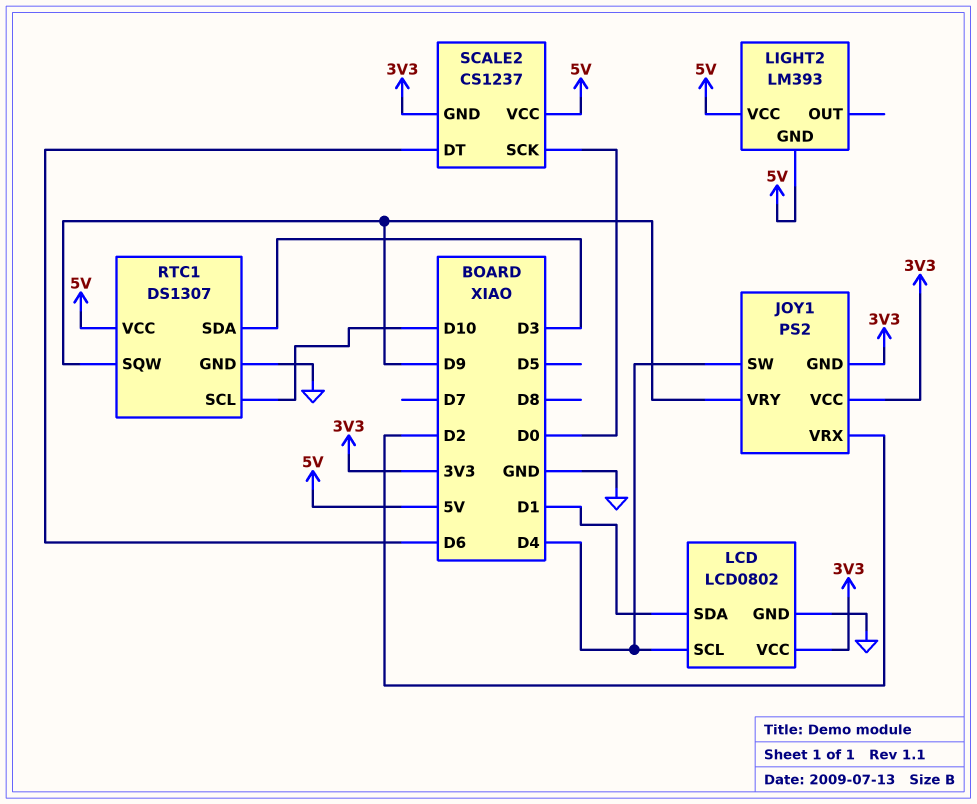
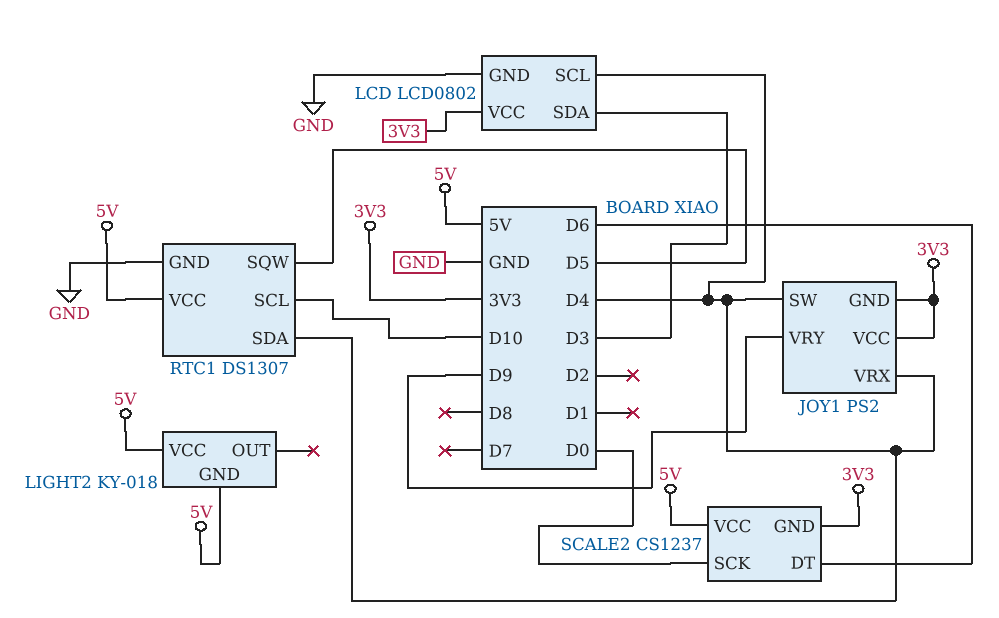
JOY1 pin VRX: D2 -> D4
LCD pin SDA: D1 -> D3
LIGHT2: LM393 -> KY-018
RTC1 pin SDA: D3 -> D4
RTC1 pin SQW: D9 -> D5

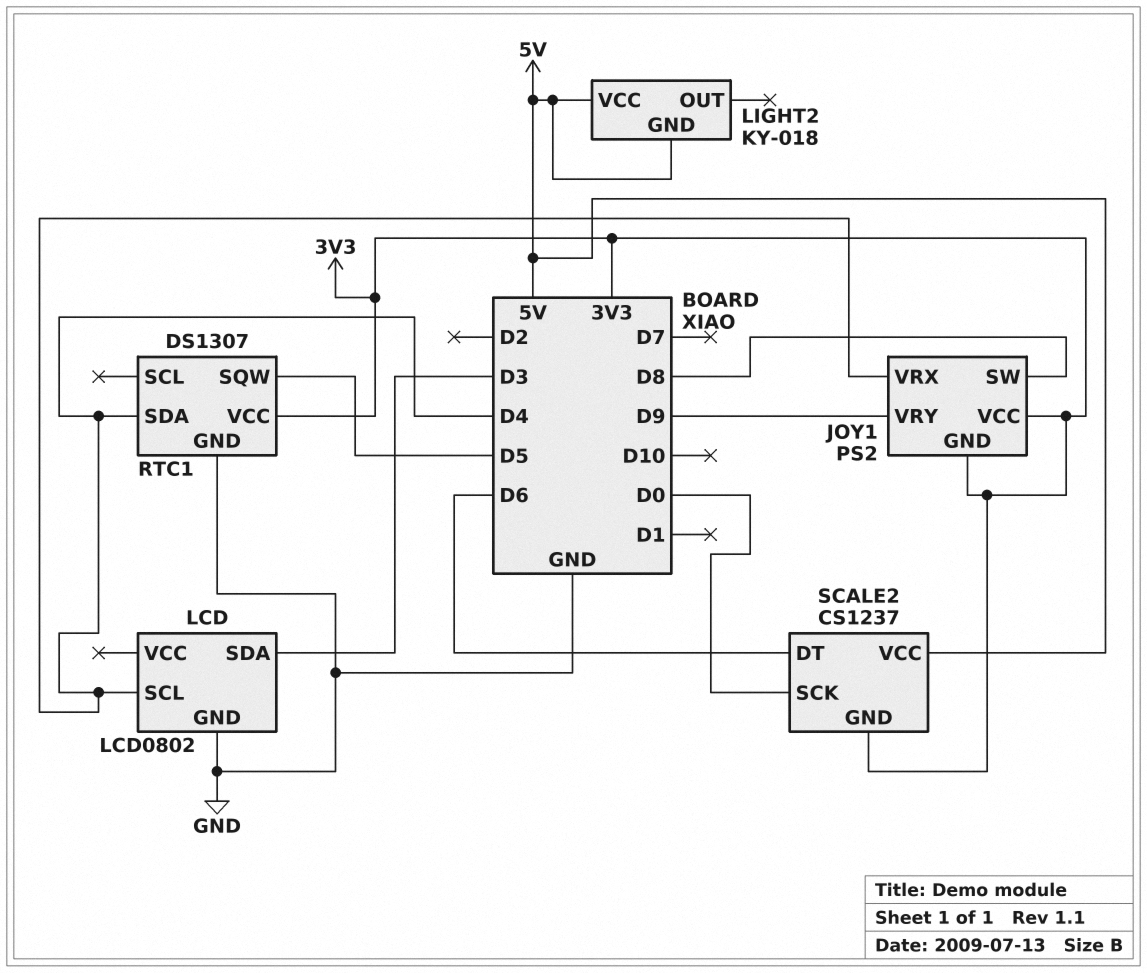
JOY1 pin SW: D4 -> D8
LCD pin VCC: 3V3 -> none
RTC1 pin SCL: D10 -> none
RTC1 pin VCC: 5V -> 3V3

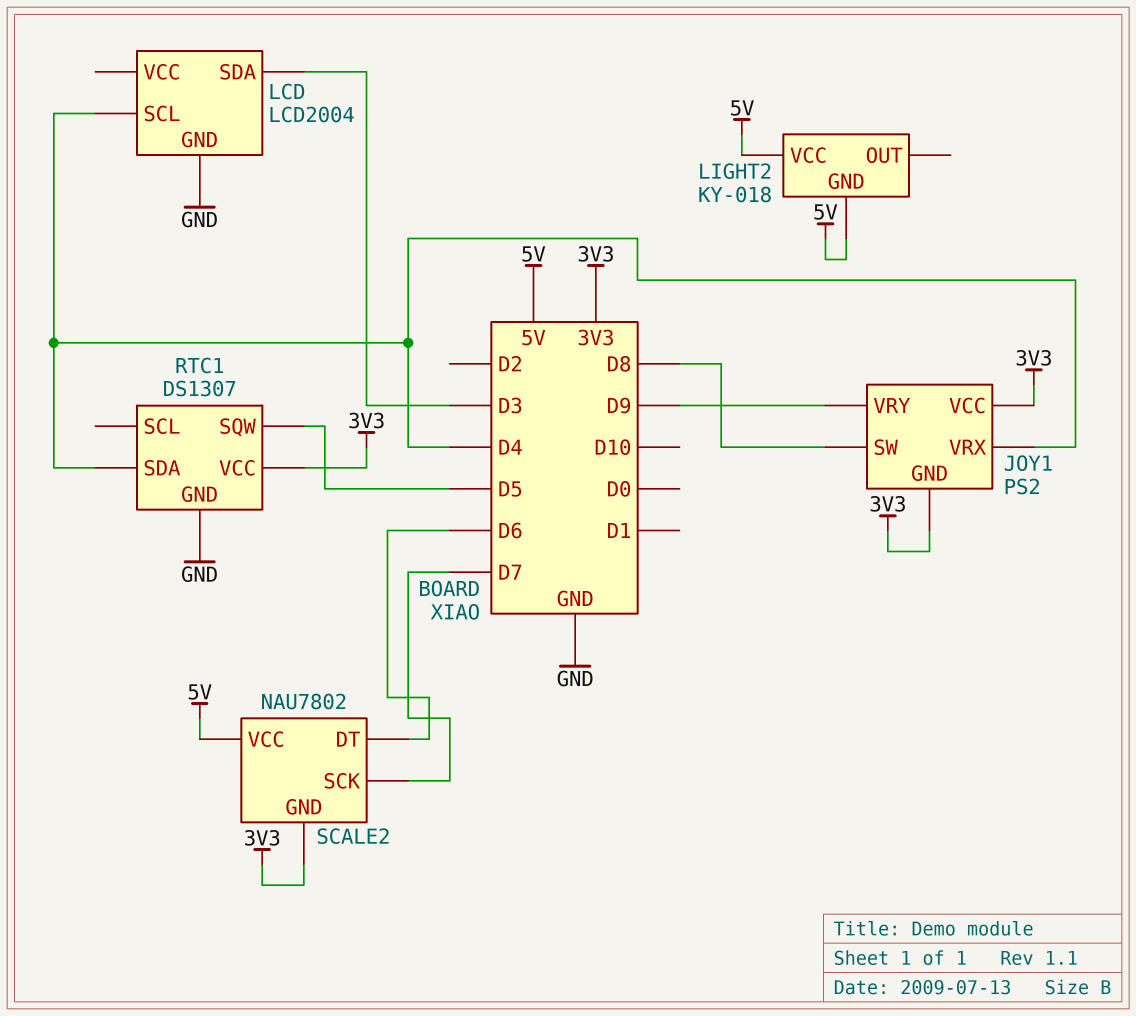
LCD: LCD0802 -> LCD2004
SCALE2: CS1237 -> NAU7802
SCALE2 pin SCK: D0 -> D7

